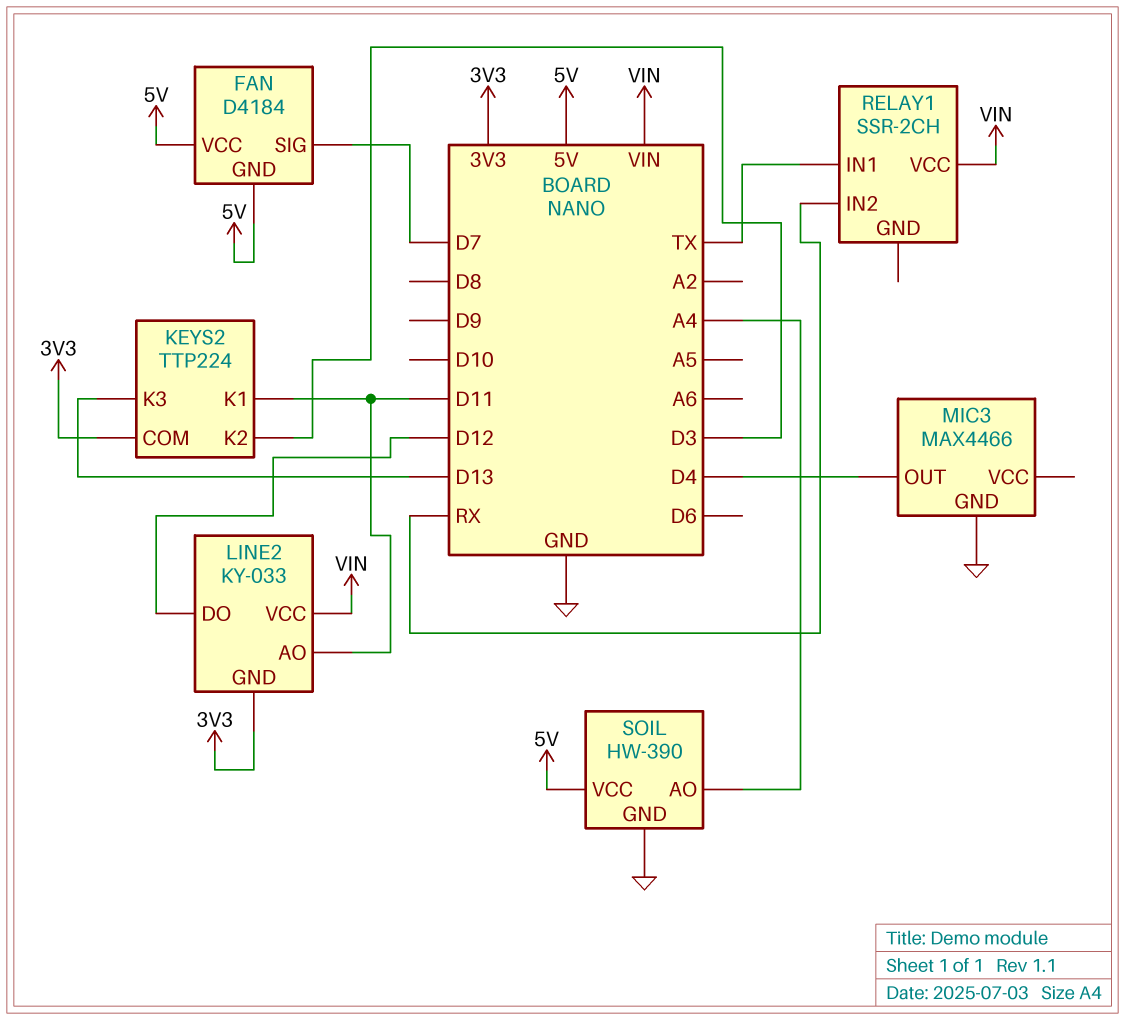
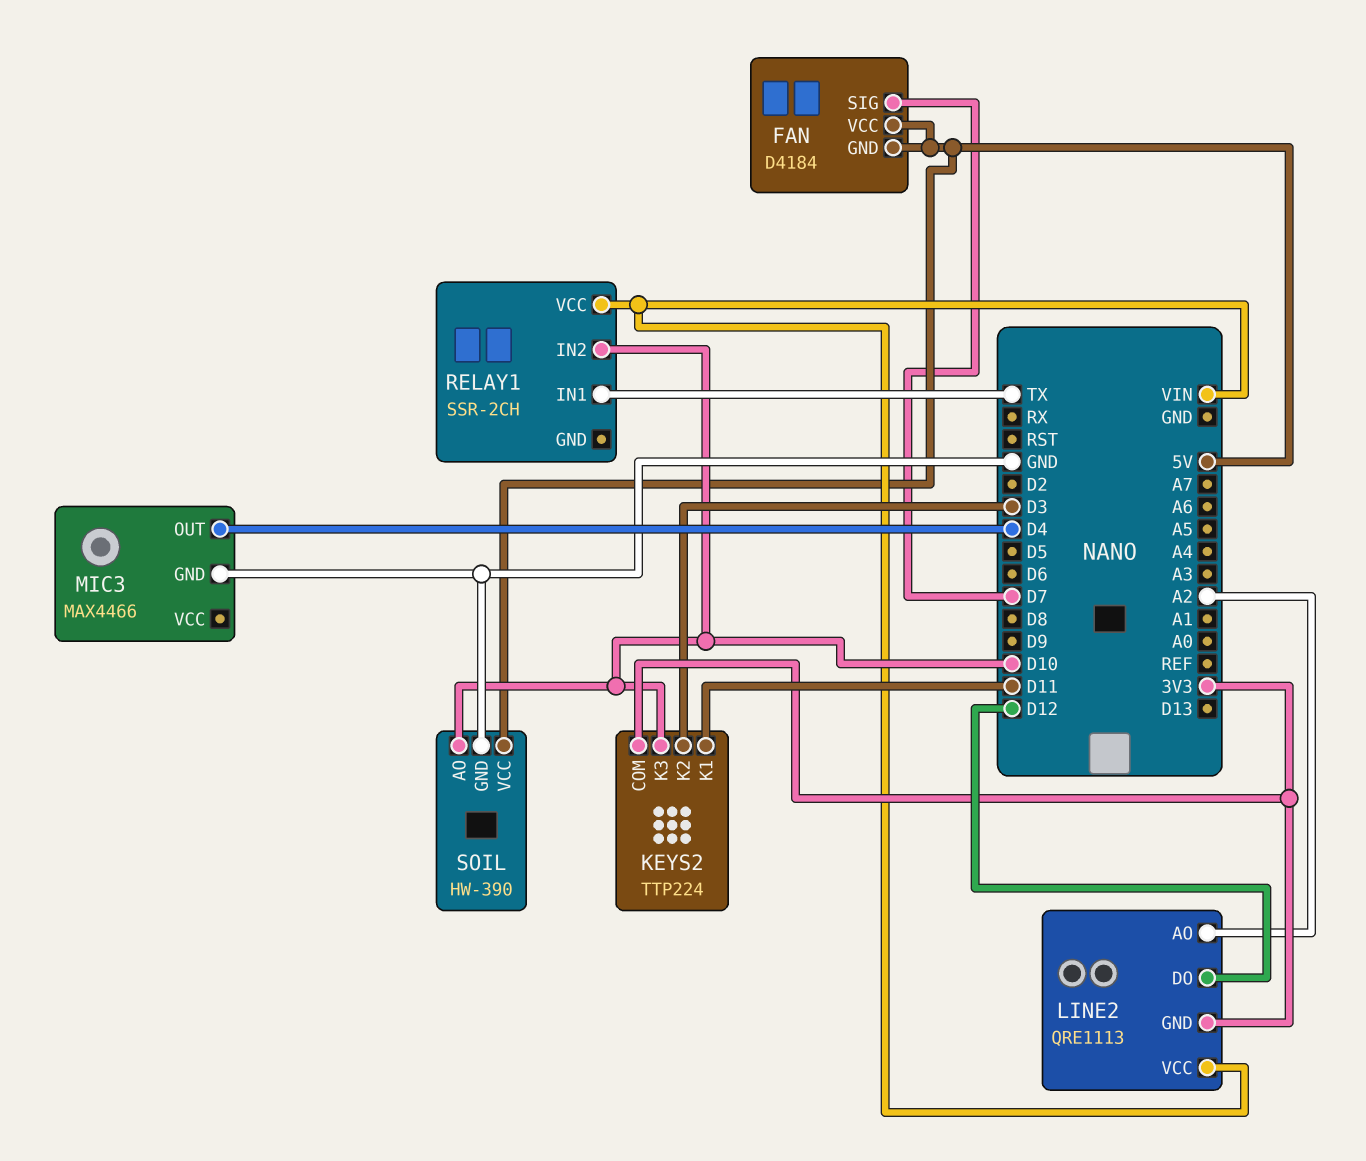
KEYS2 pin K3: D13 -> D10
LINE2: KY-033 -> QRE1113
LINE2 pin AO: D11 -> A2
RELAY1 pin IN2: RX -> D10
SOIL pin AO: A4 -> D10

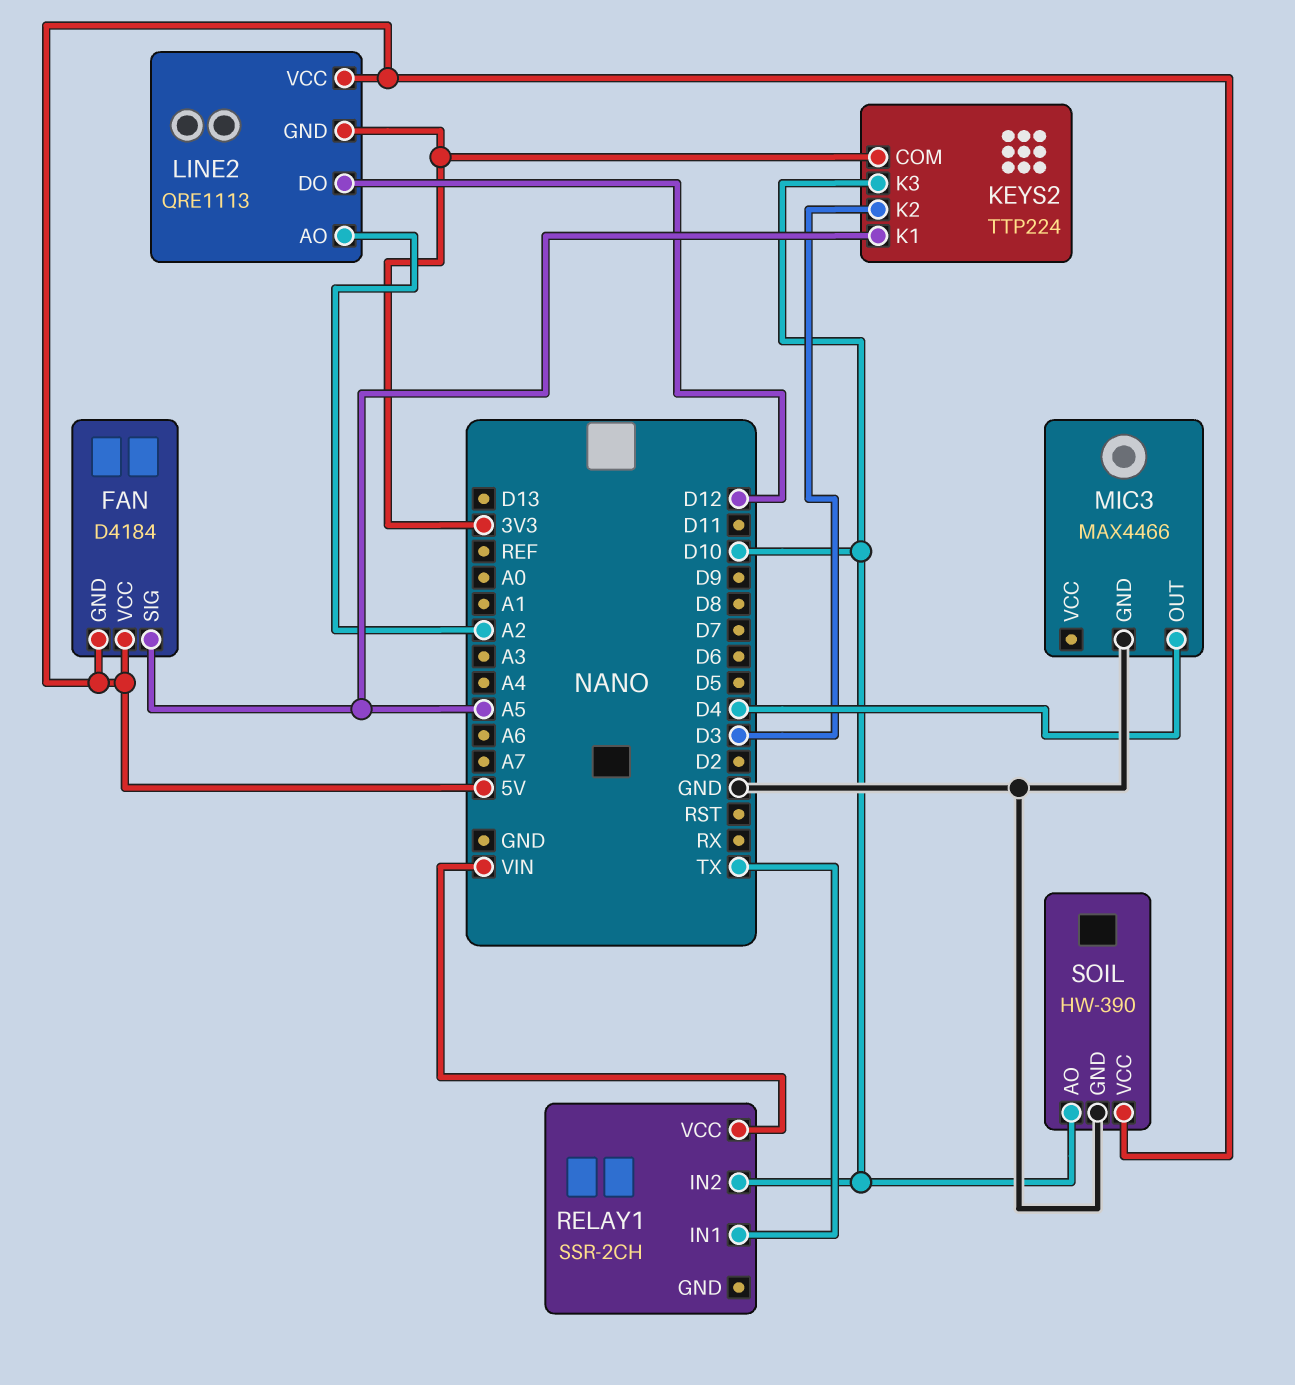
FAN pin SIG: D7 -> A5
KEYS2 pin K1: D11 -> A5
LINE2 pin VCC: VIN -> 5V

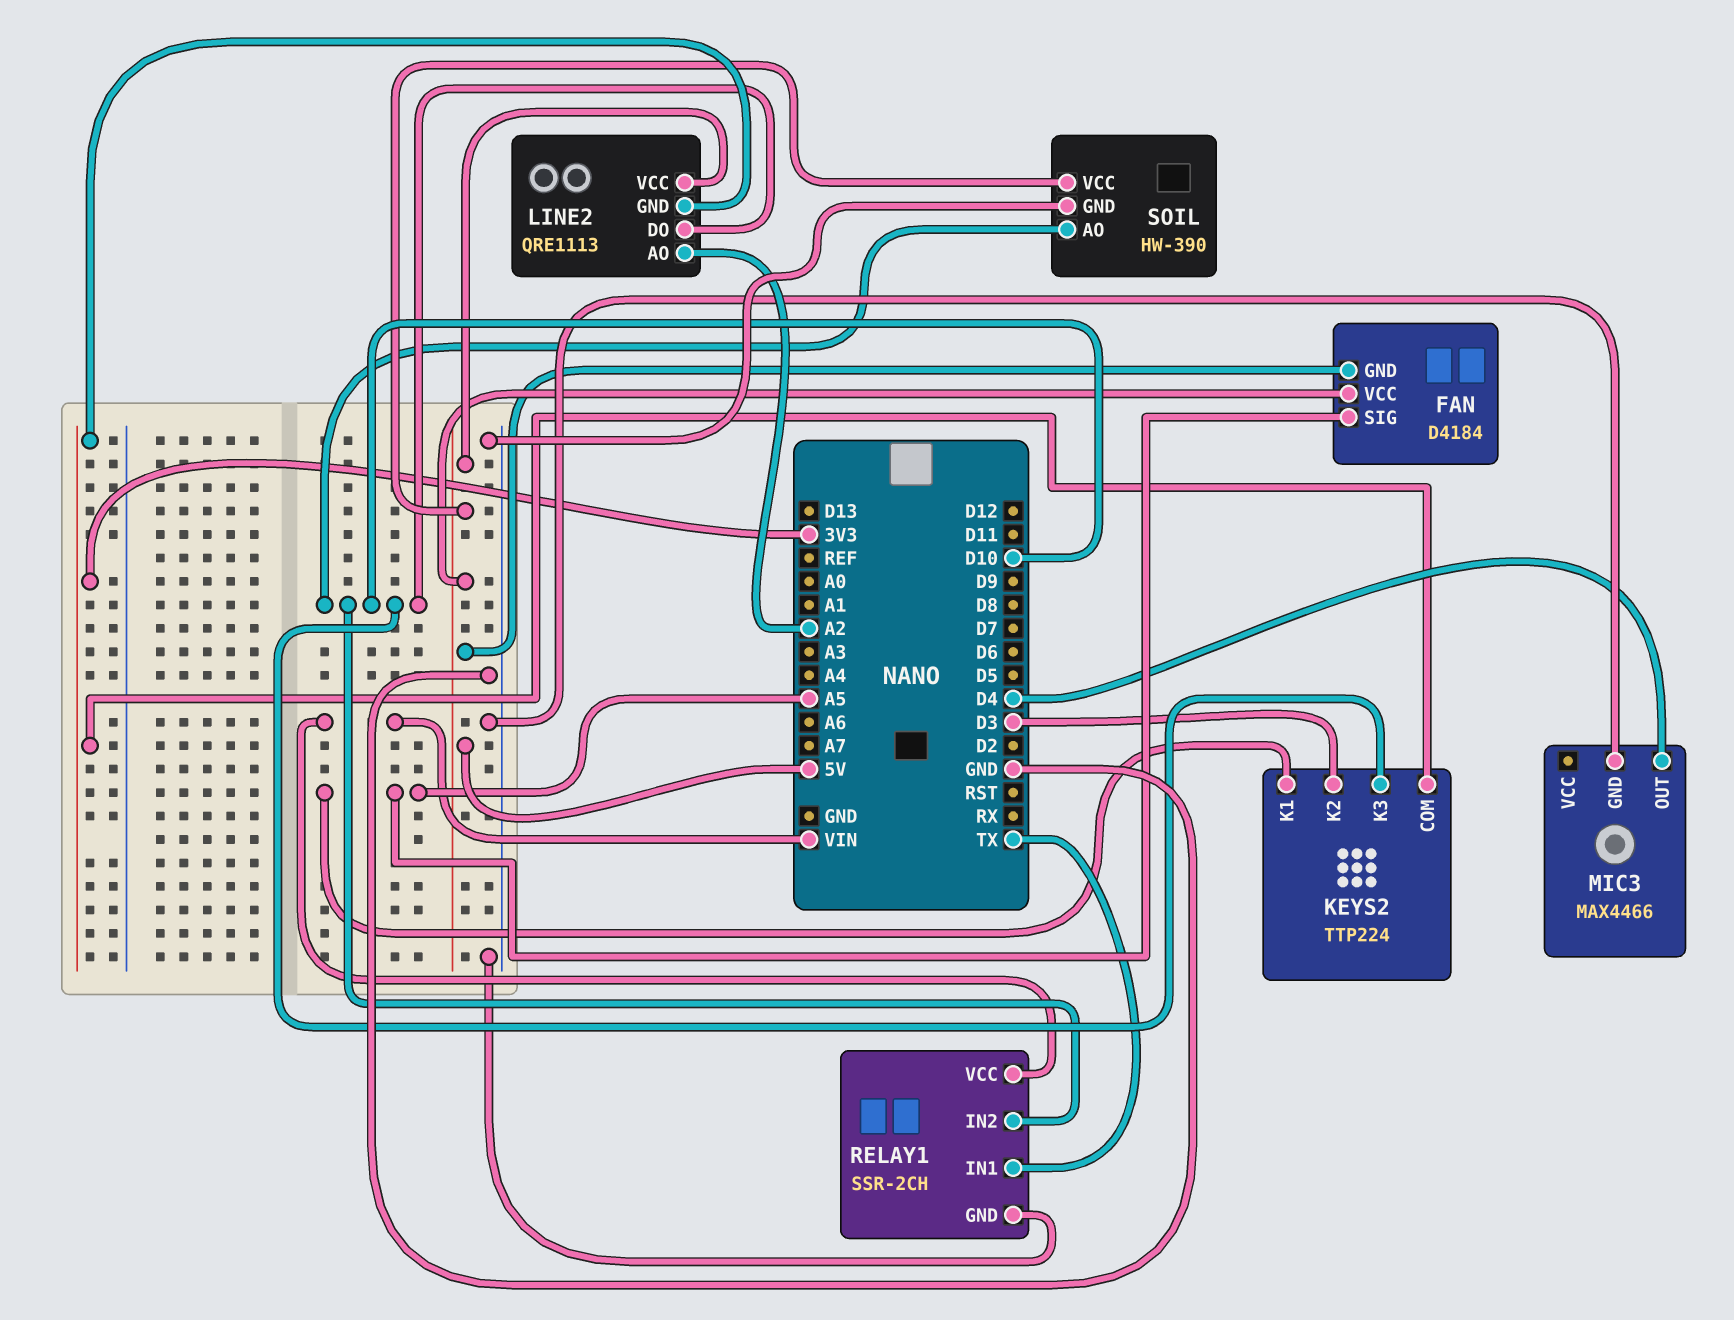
LINE2 pin DO: D12 -> D10
RELAY1 pin GND: none -> GND

